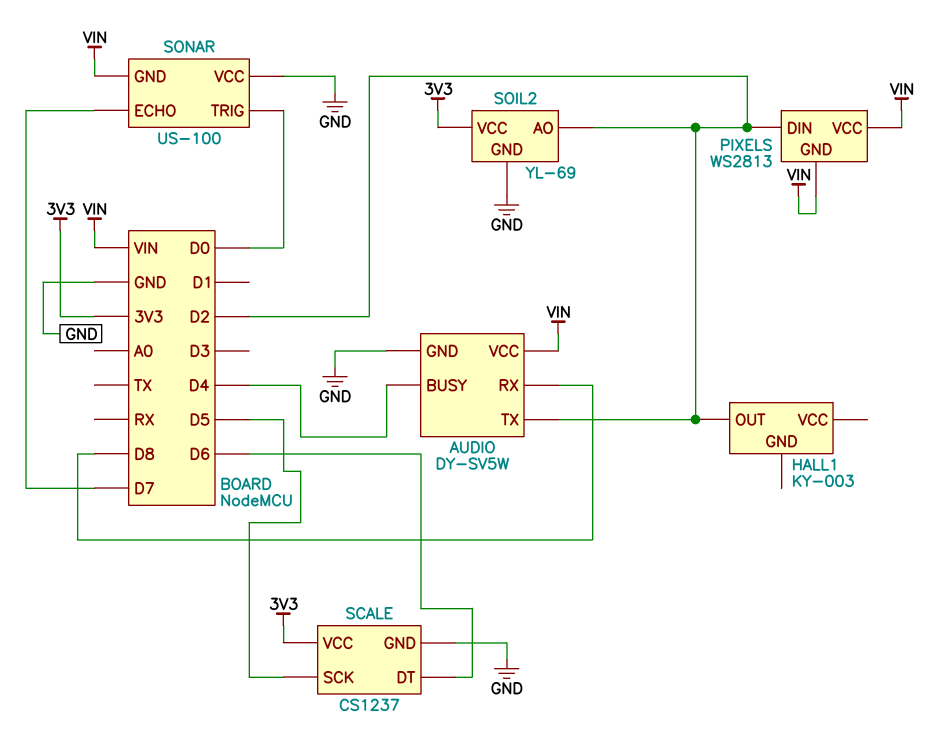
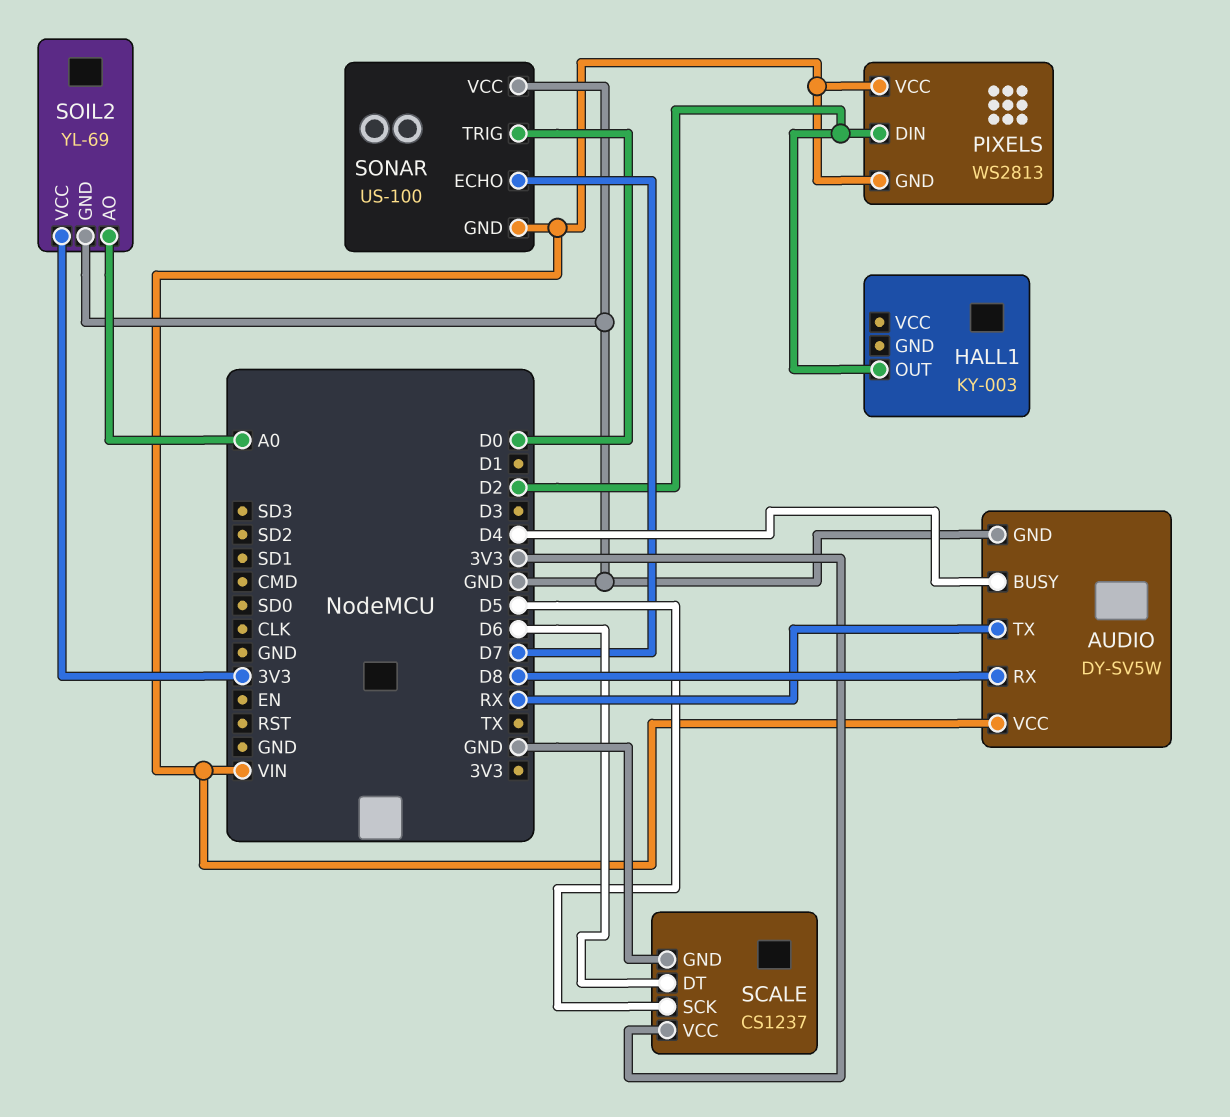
AUDIO pin TX: D2 -> RX
SOIL2 pin AO: D2 -> A0

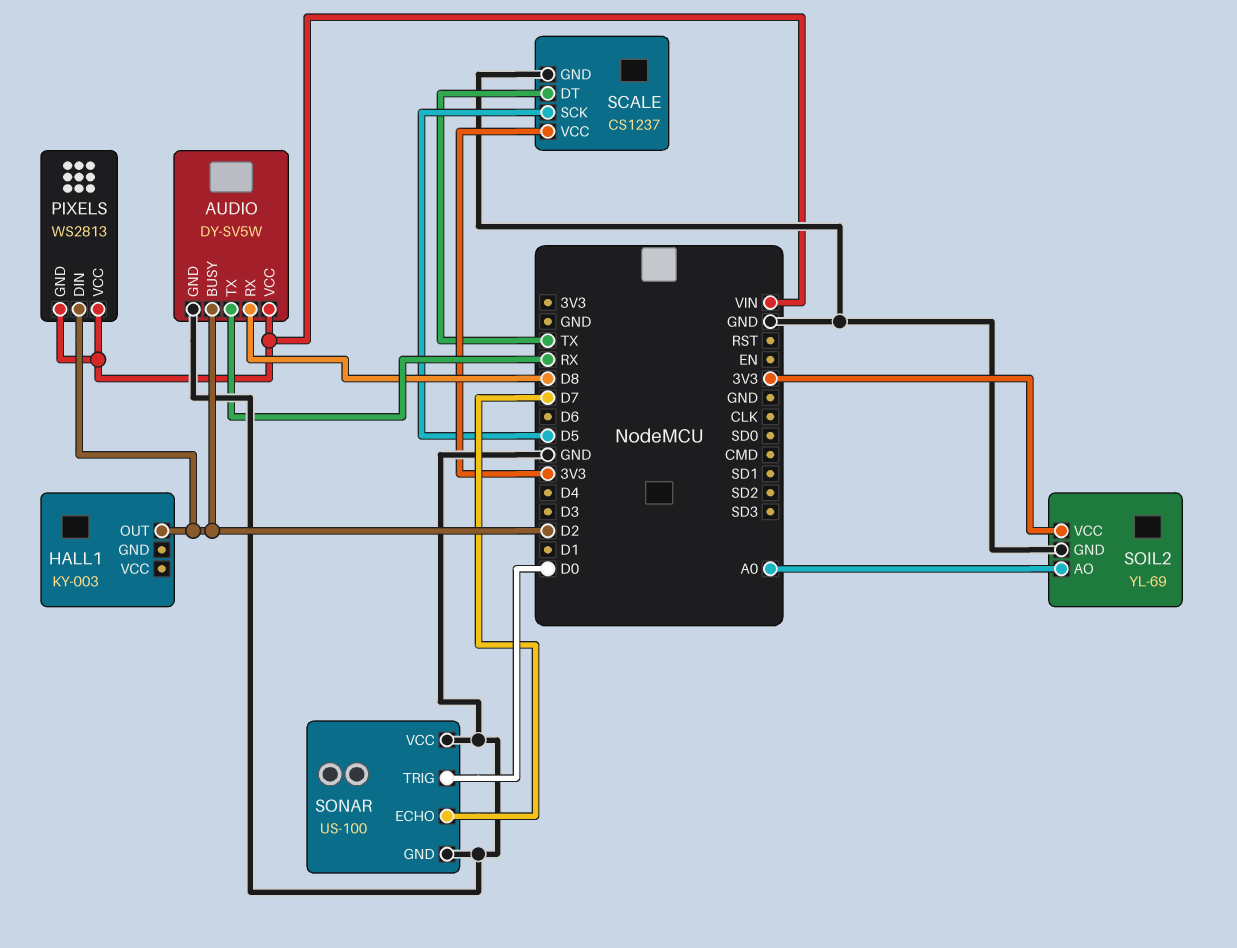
AUDIO pin BUSY: D4 -> D2
SCALE pin DT: D6 -> TX
SONAR pin GND: VIN -> GND

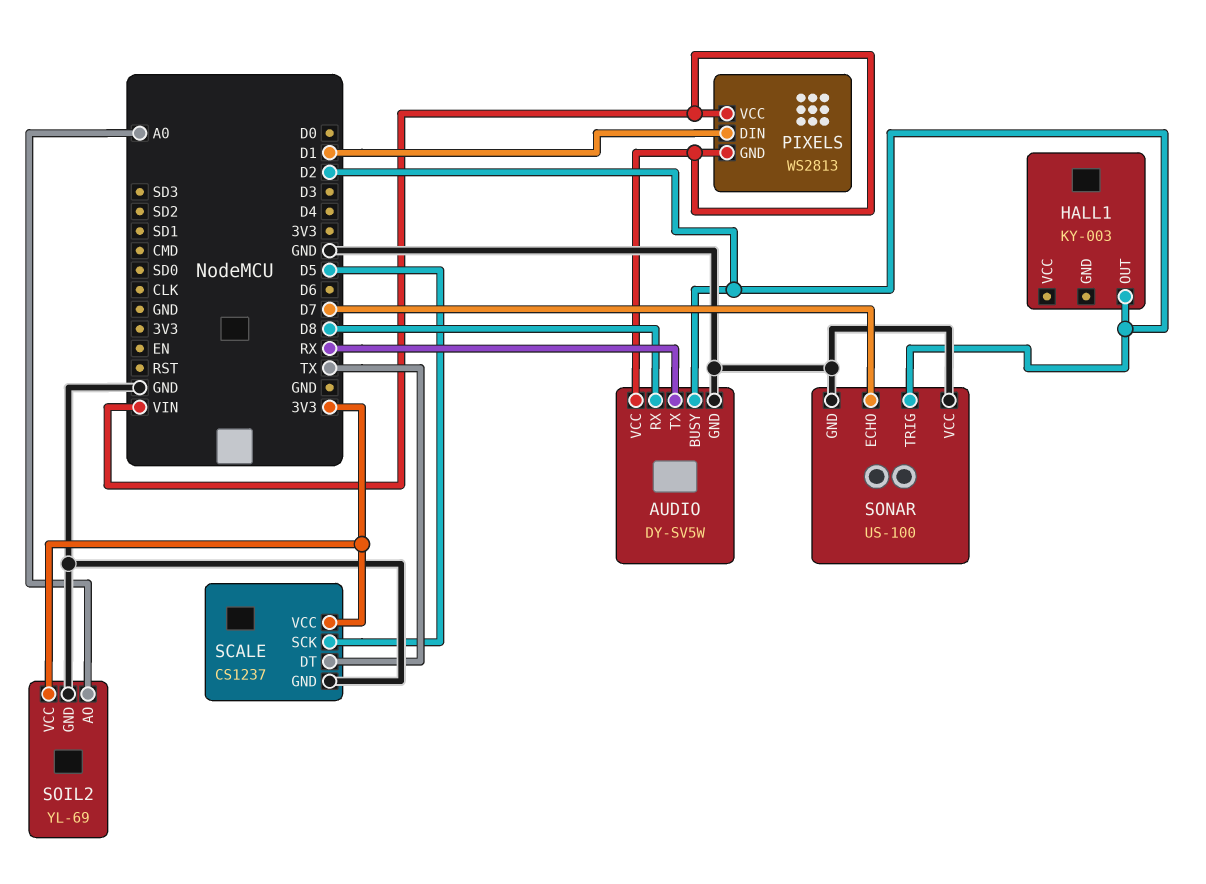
PIXELS pin DIN: D2 -> D1
SONAR pin TRIG: D0 -> D2

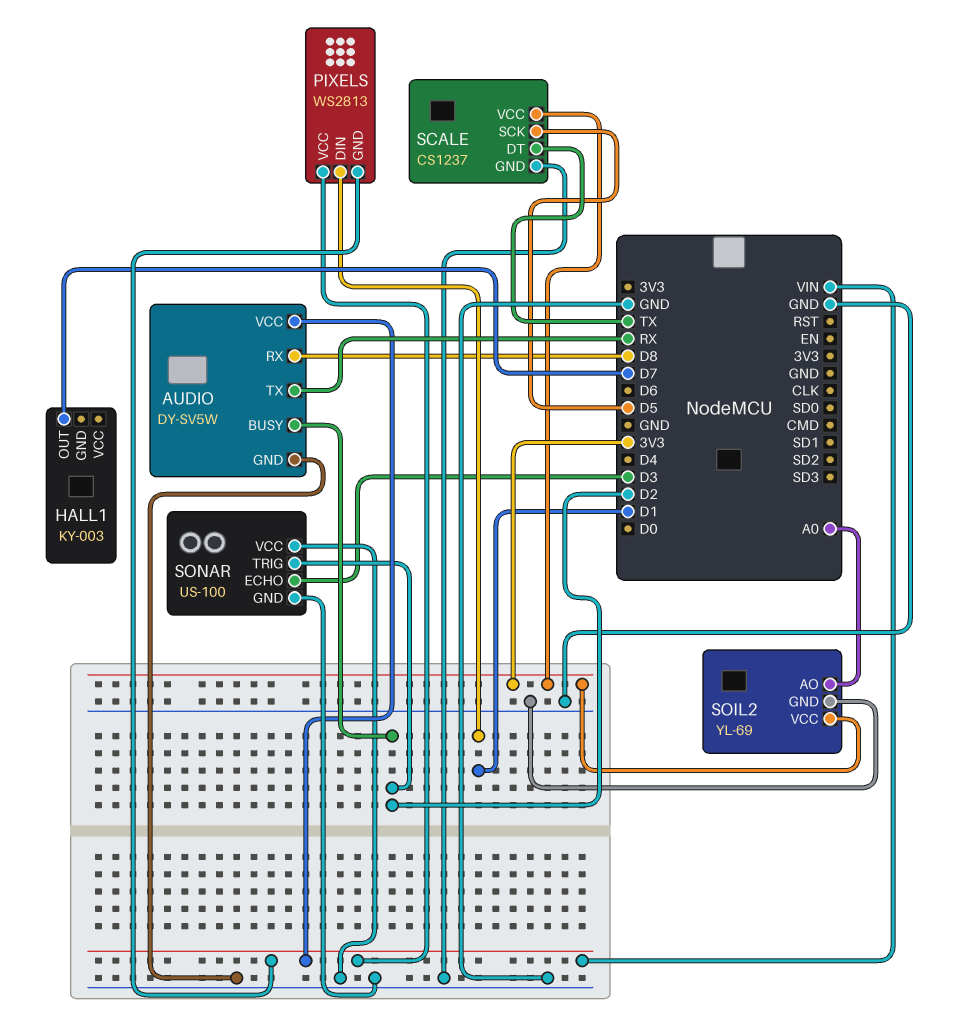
HALL1 pin OUT: D2 -> D7
SONAR pin ECHO: D7 -> D3

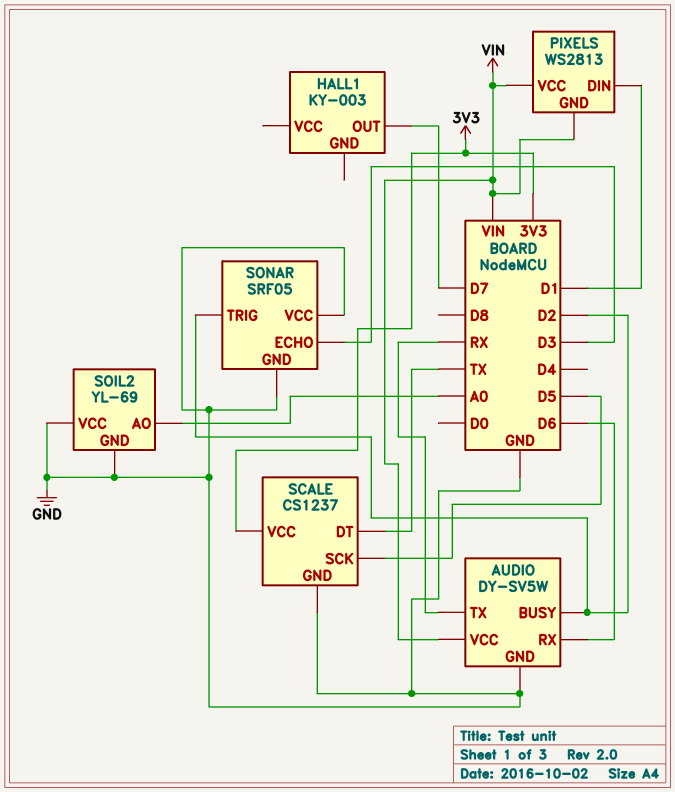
AUDIO pin RX: D8 -> D6
SOIL2 pin VCC: 3V3 -> GND
SONAR: US-100 -> SRF05

